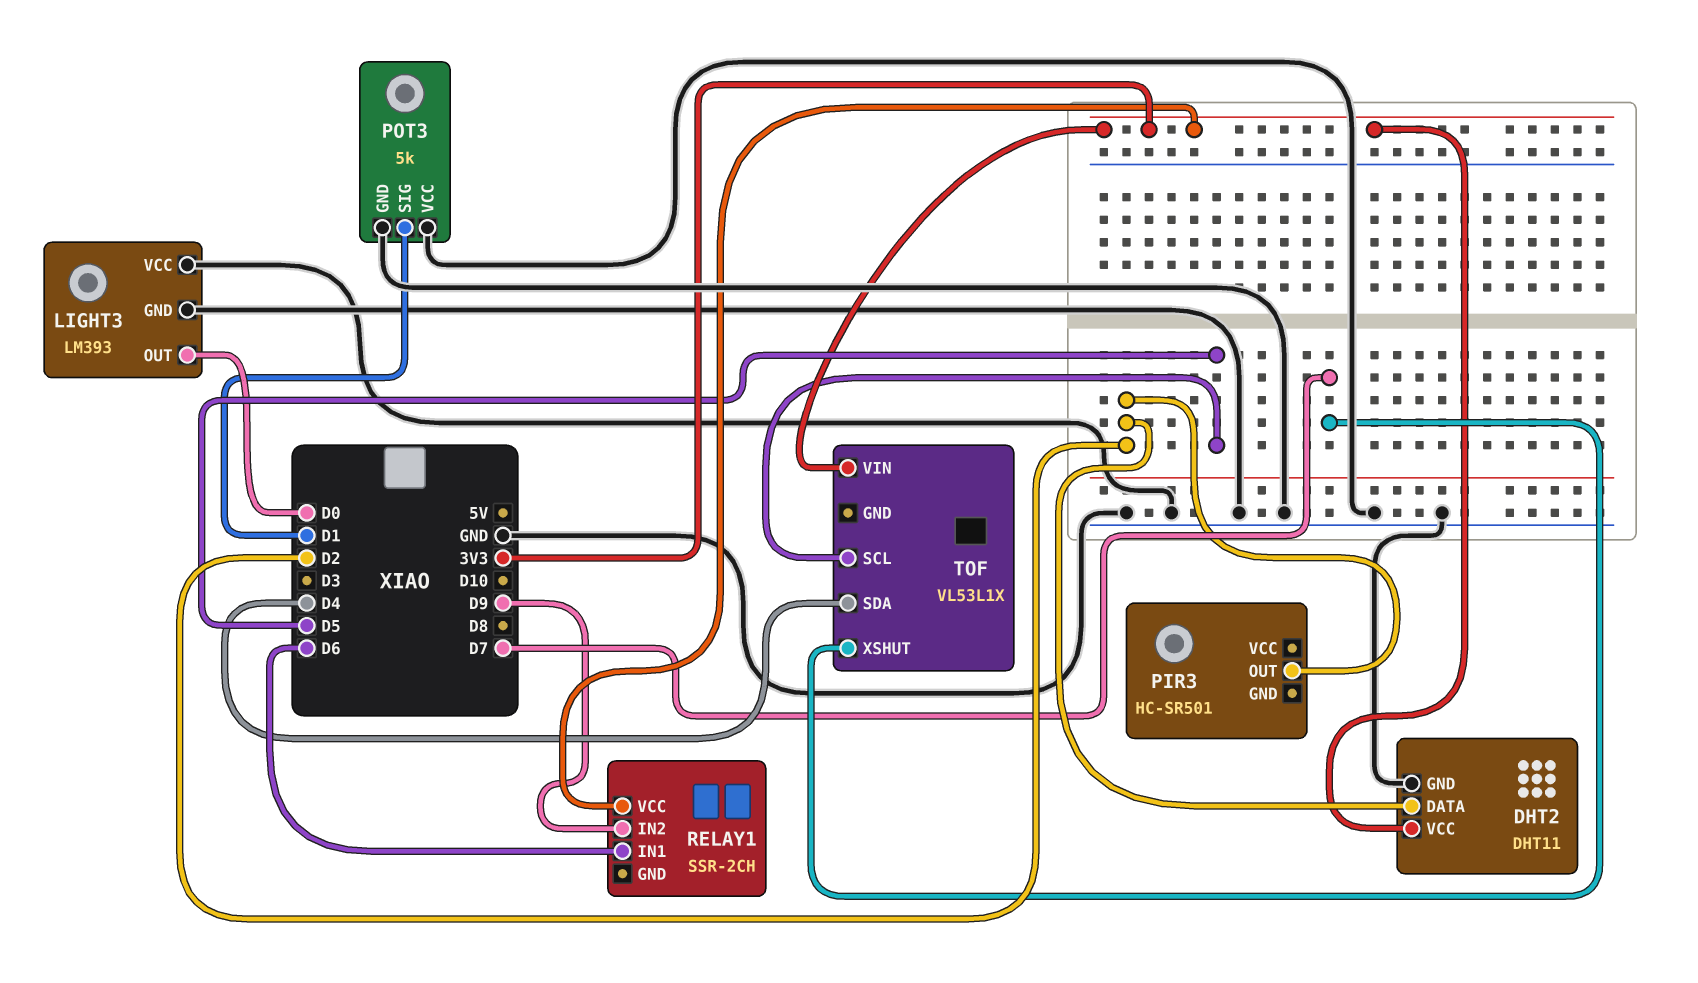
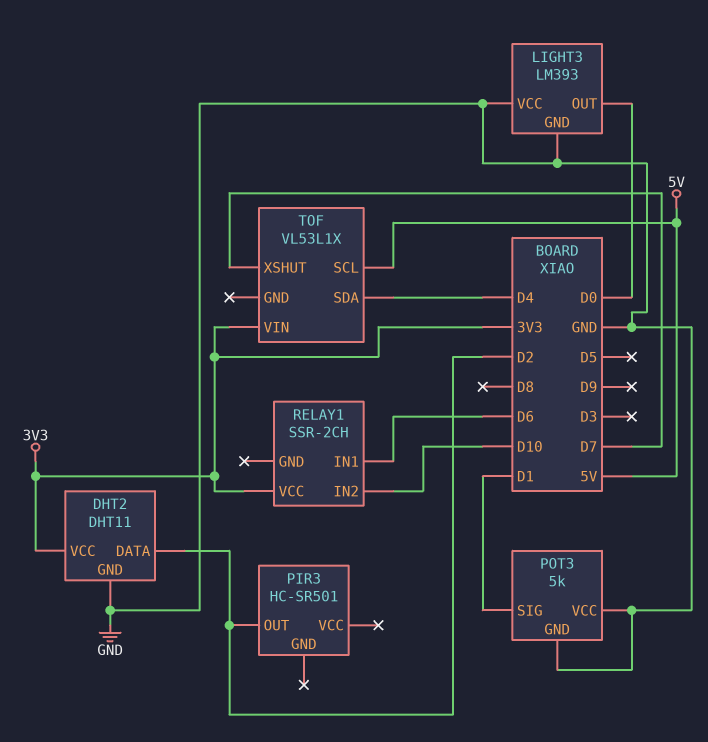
RELAY1 pin IN2: D9 -> D10
TOF pin SCL: D5 -> 5V

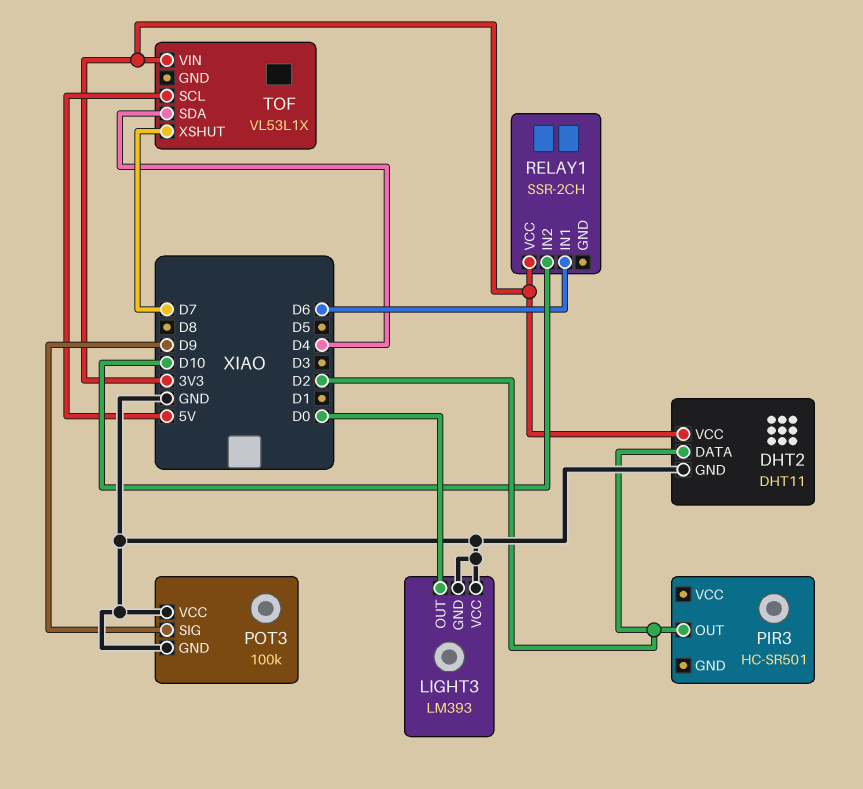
POT3: 5k -> 100k
POT3 pin SIG: D1 -> D9

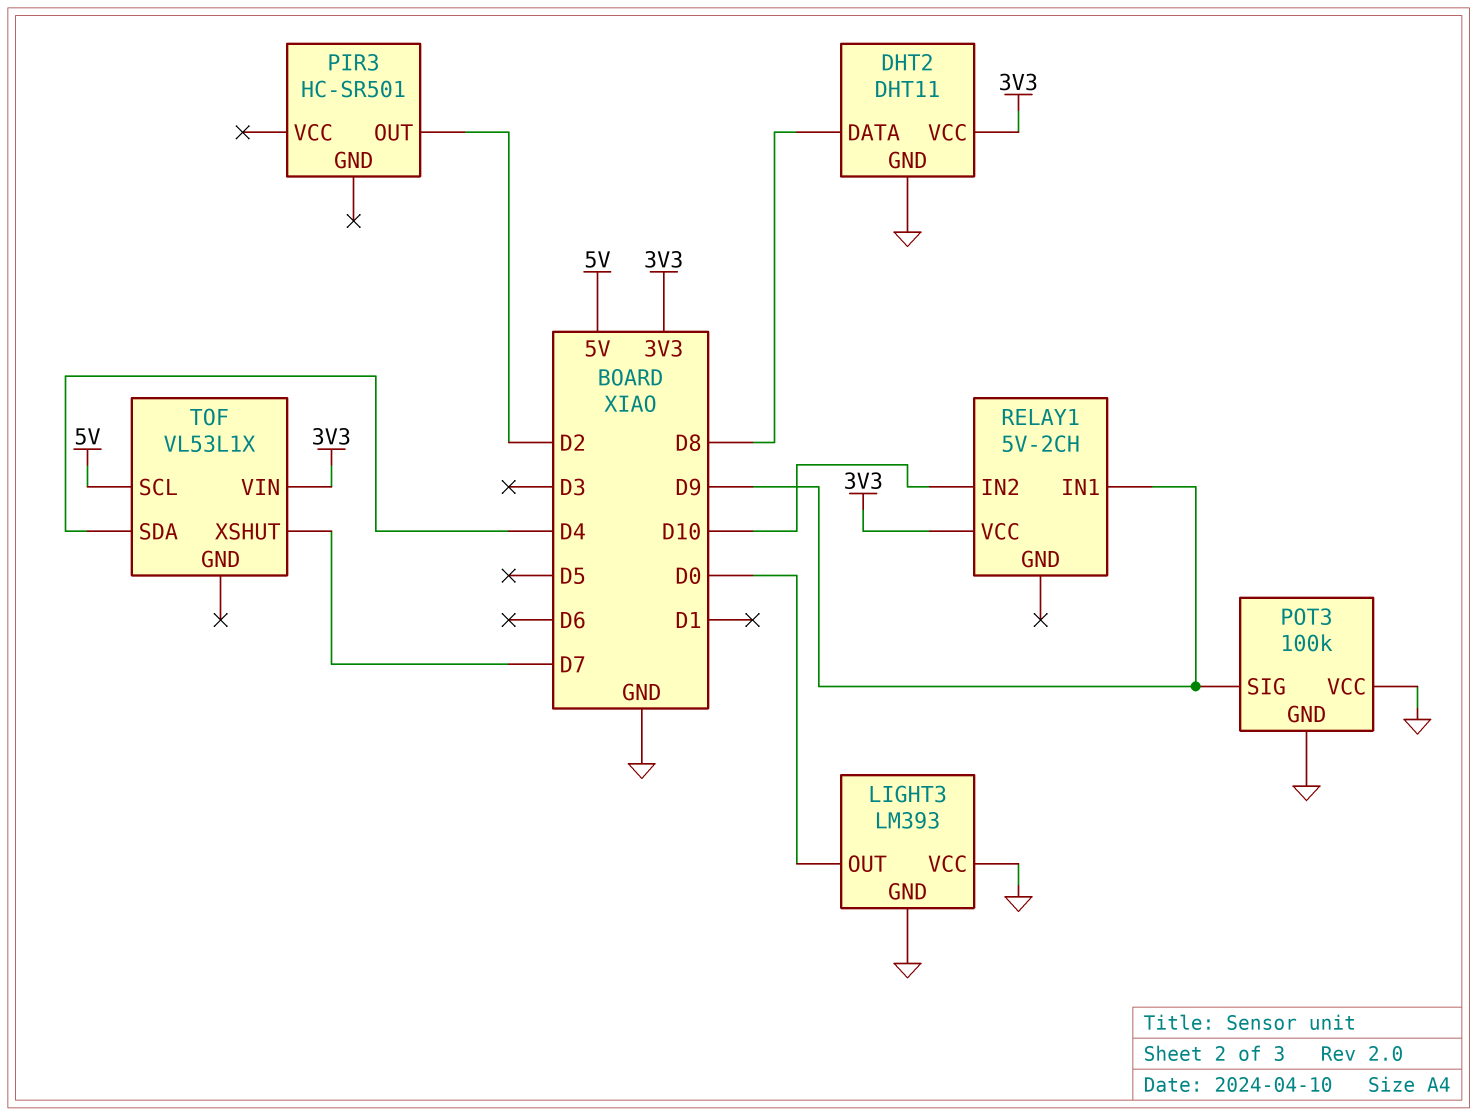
DHT2 pin DATA: D2 -> D8
RELAY1: SSR-2CH -> 5V-2CH
RELAY1 pin IN1: D6 -> D9

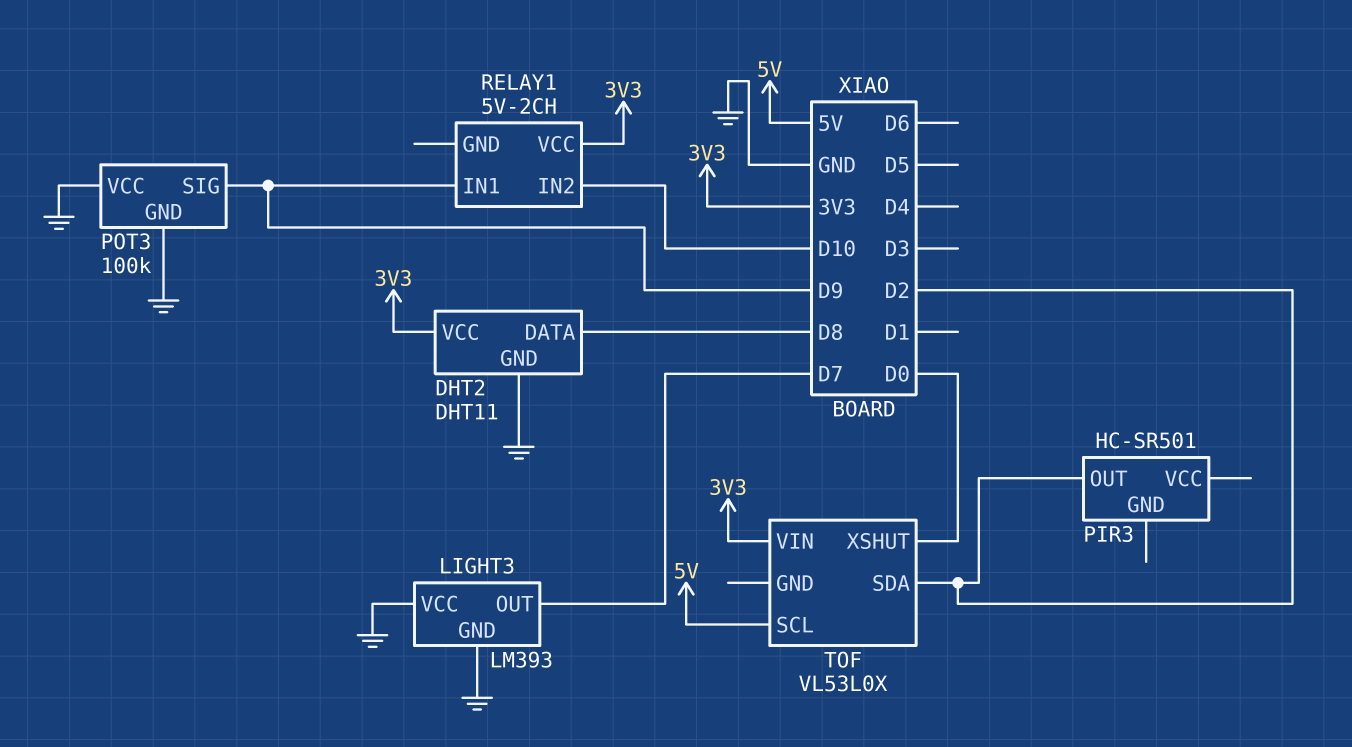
LIGHT3 pin OUT: D0 -> D7
TOF: VL53L1X -> VL53L0X
TOF pin SDA: D4 -> D2
TOF pin XSHUT: D7 -> D0

